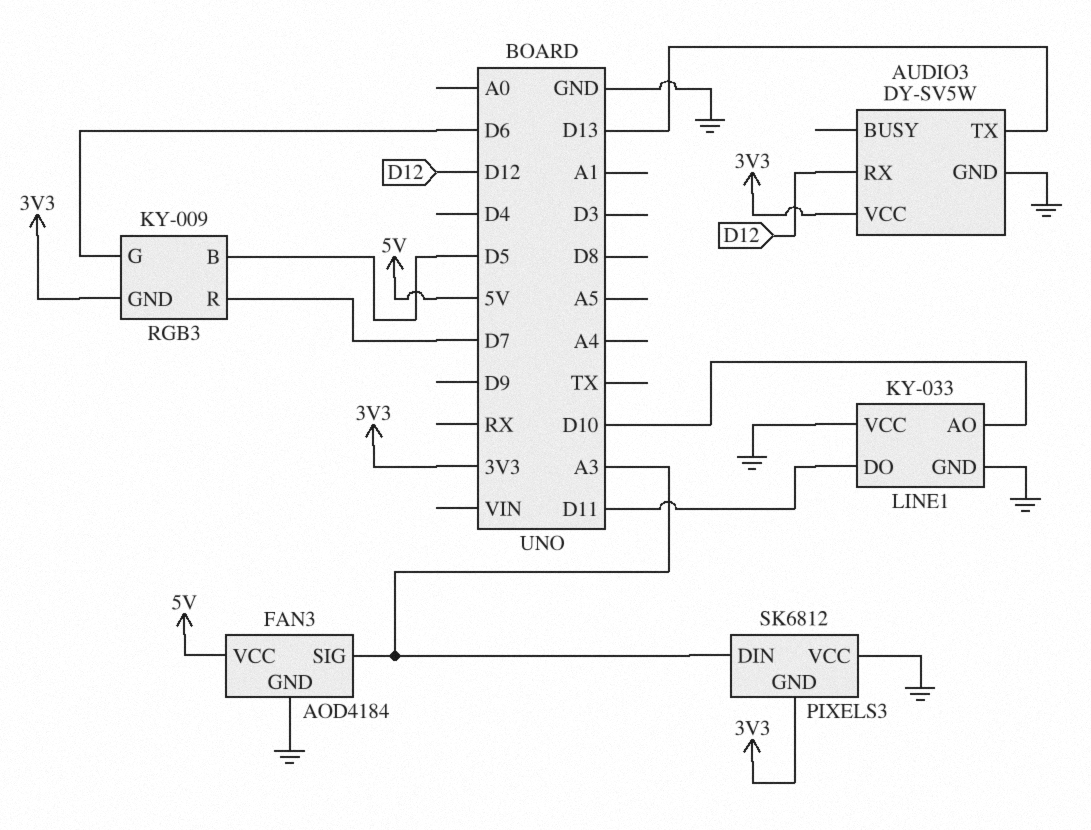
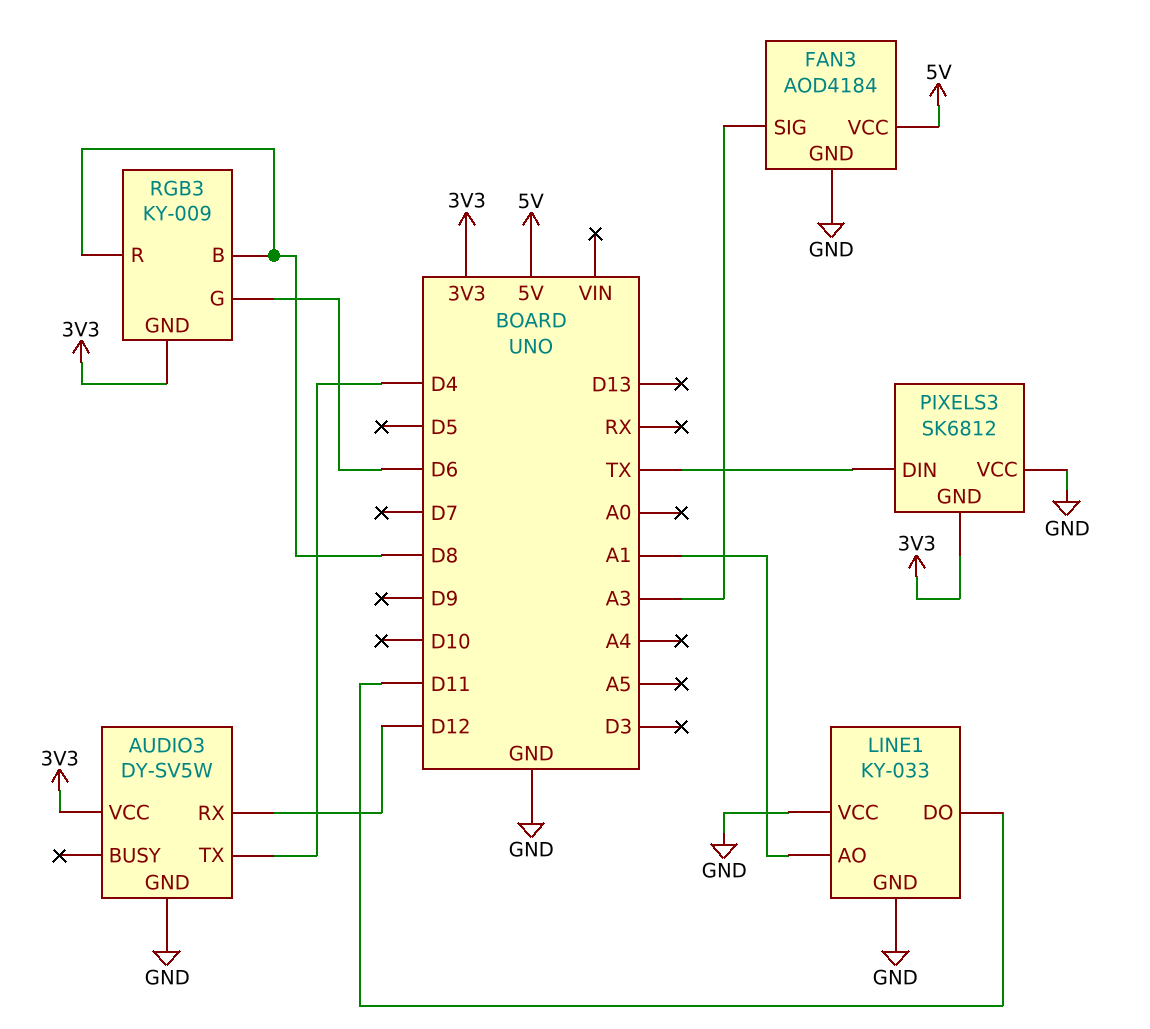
AUDIO3 pin TX: D13 -> D4
LINE1 pin AO: D10 -> A1
PIXELS3 pin DIN: A3 -> TX
RGB3 pin B: D5 -> D8
RGB3 pin R: D7 -> D8

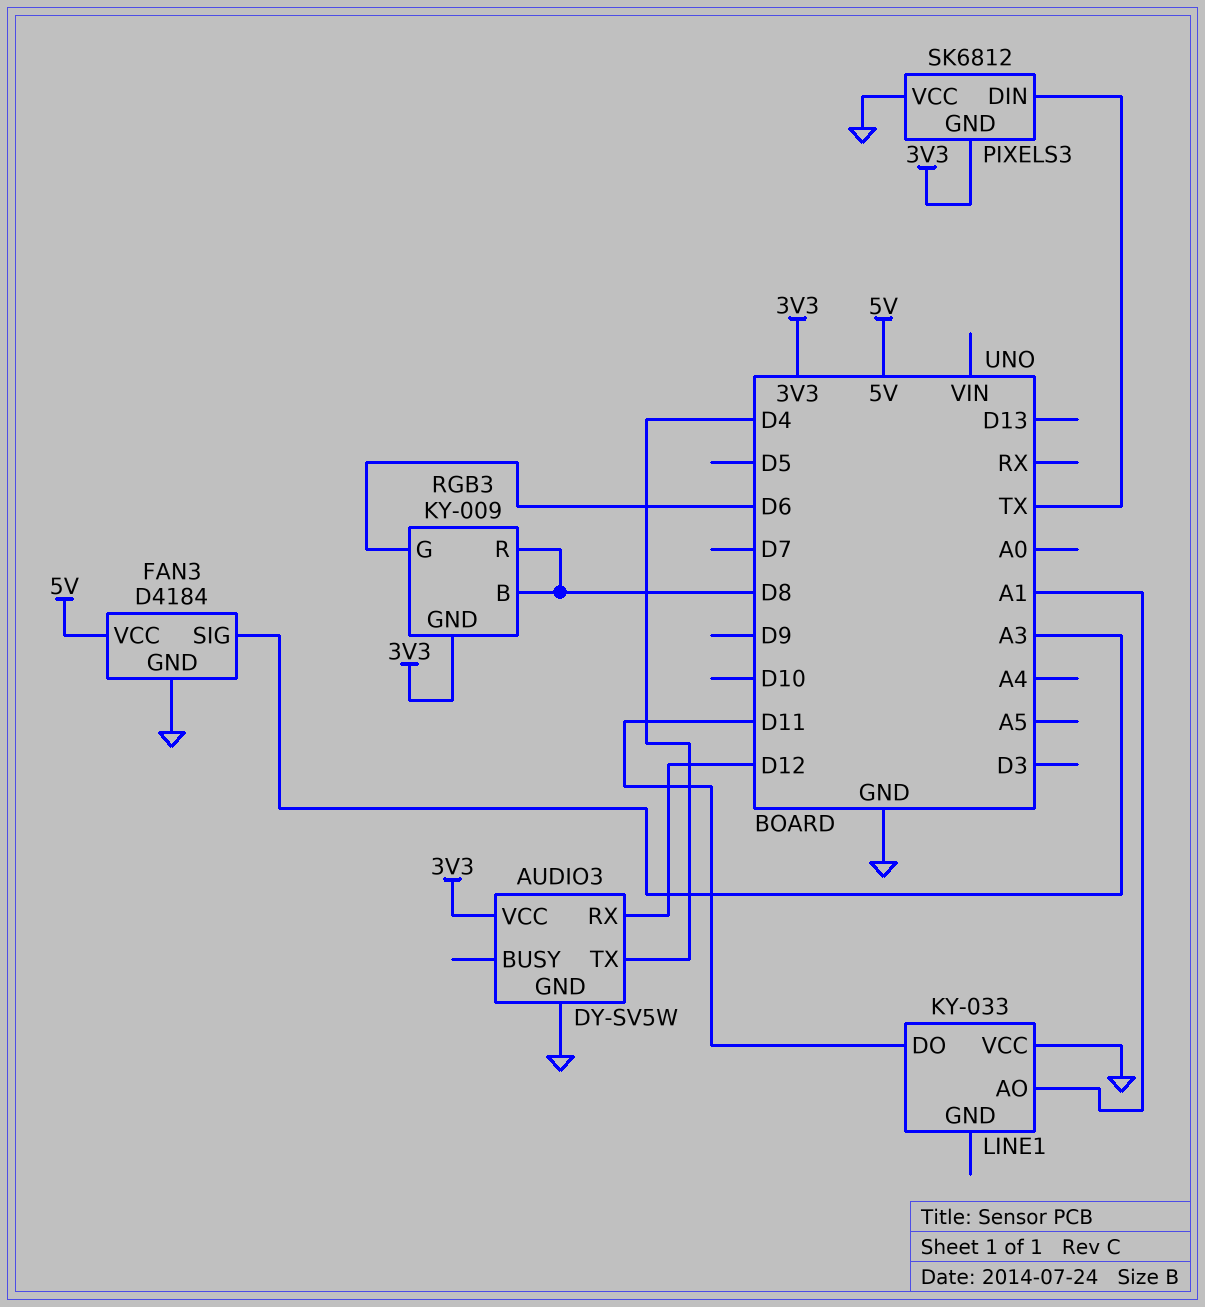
FAN3: AOD4184 -> D4184
LINE1 pin GND: GND -> none

